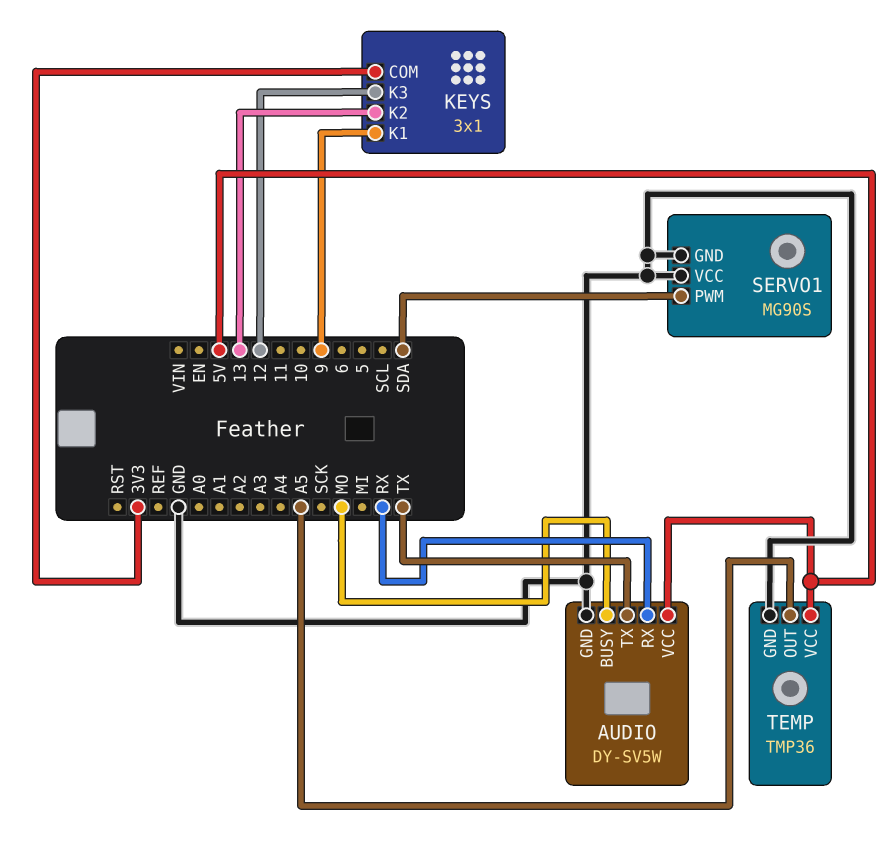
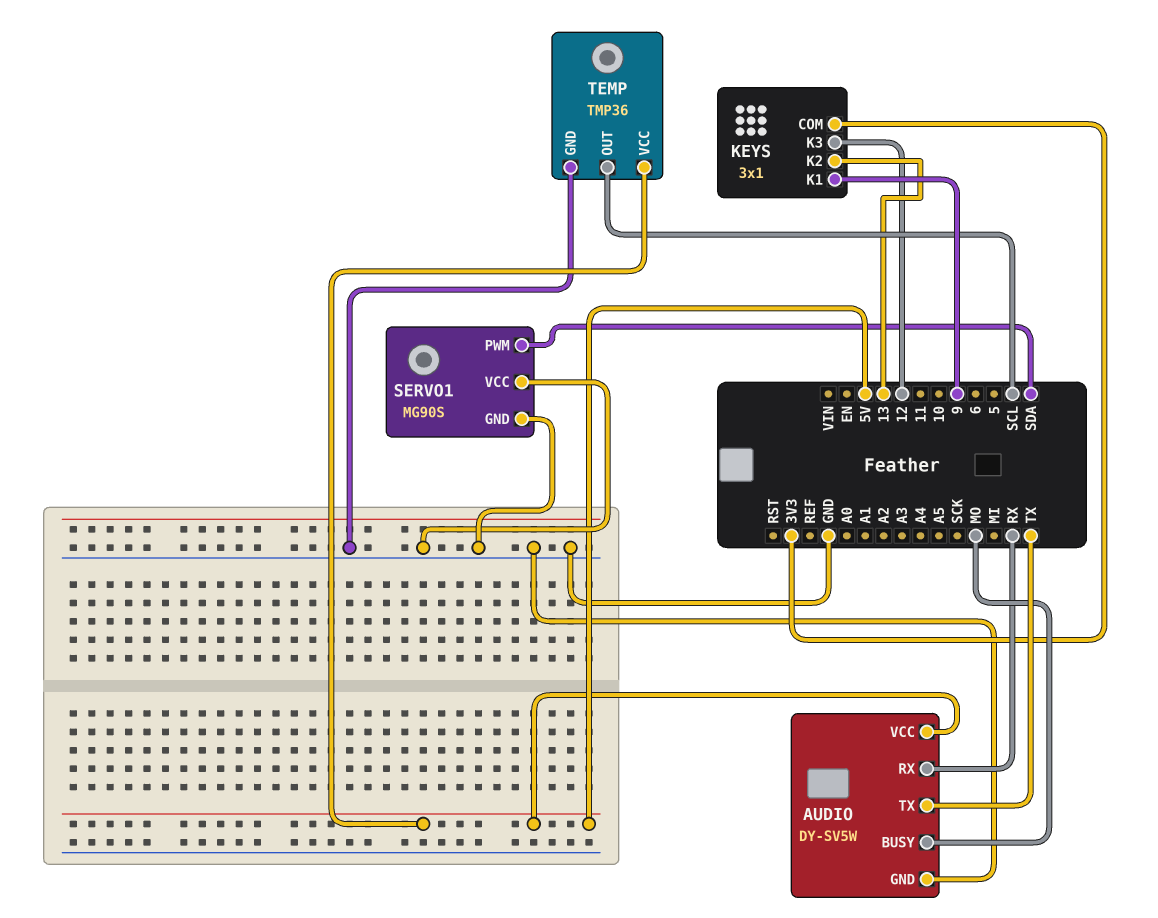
TEMP pin OUT: A5 -> SCL

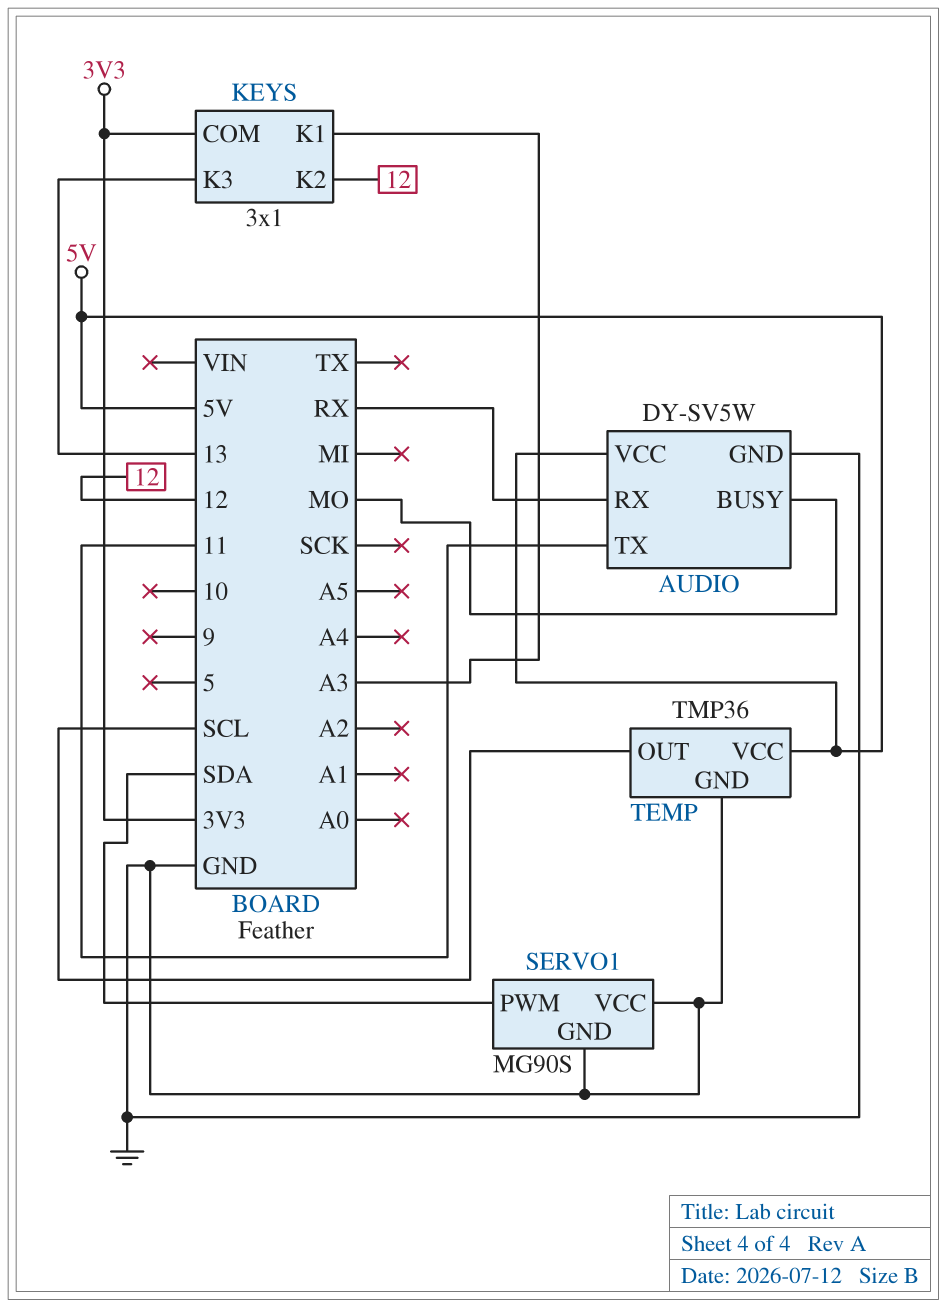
AUDIO pin TX: TX -> 11
KEYS pin K1: 9 -> A3
KEYS pin K2: 13 -> 12
KEYS pin K3: 12 -> 13

